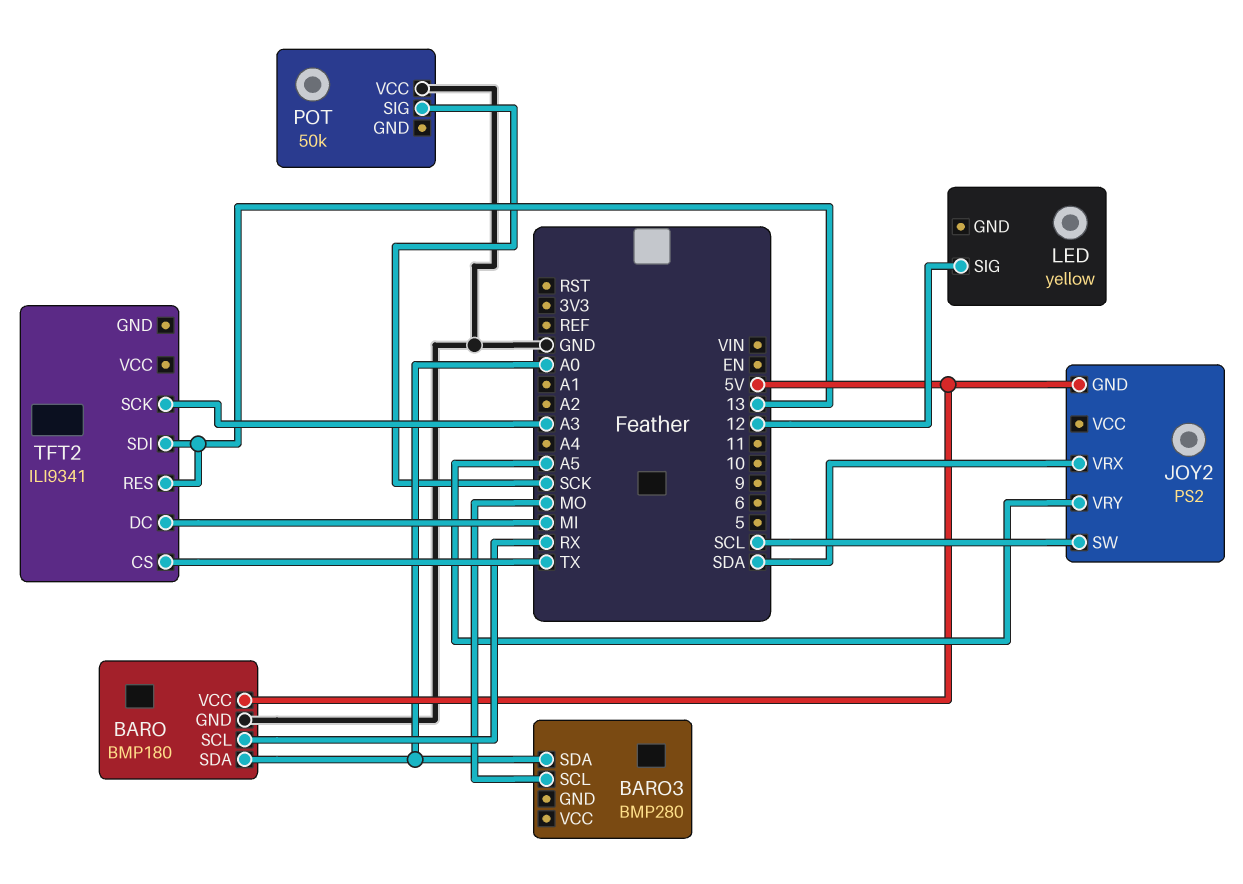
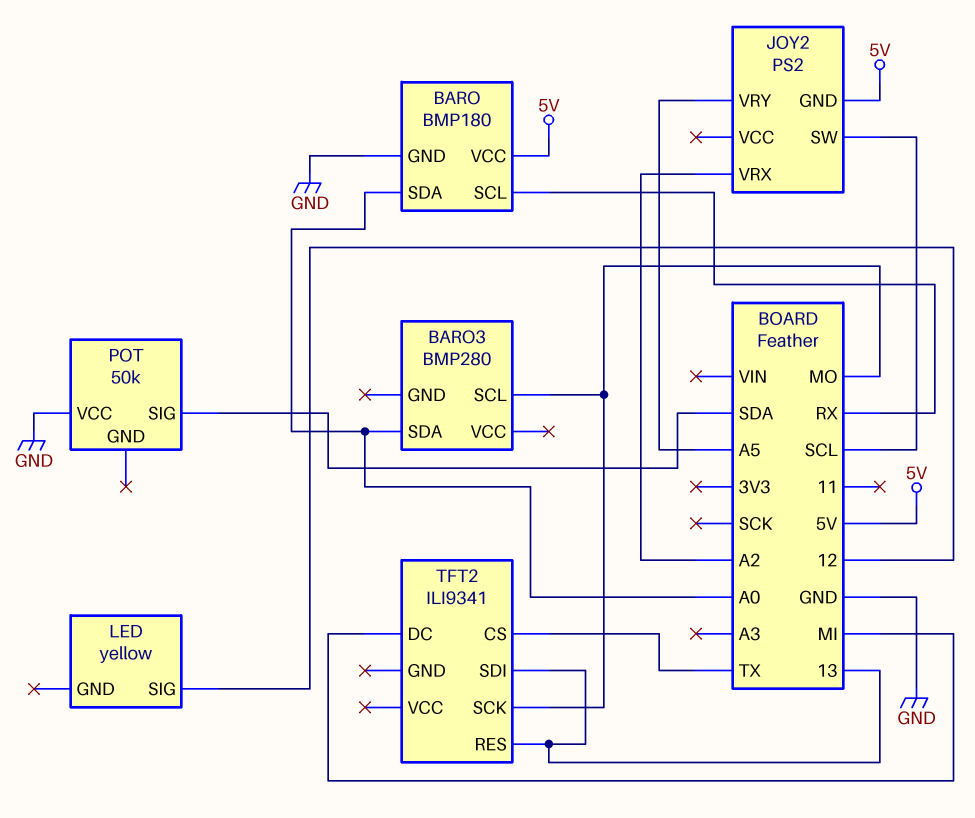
JOY2 pin VRX: SDA -> A2
POT pin SIG: SCK -> SDA
TFT2 pin SCK: A3 -> MO

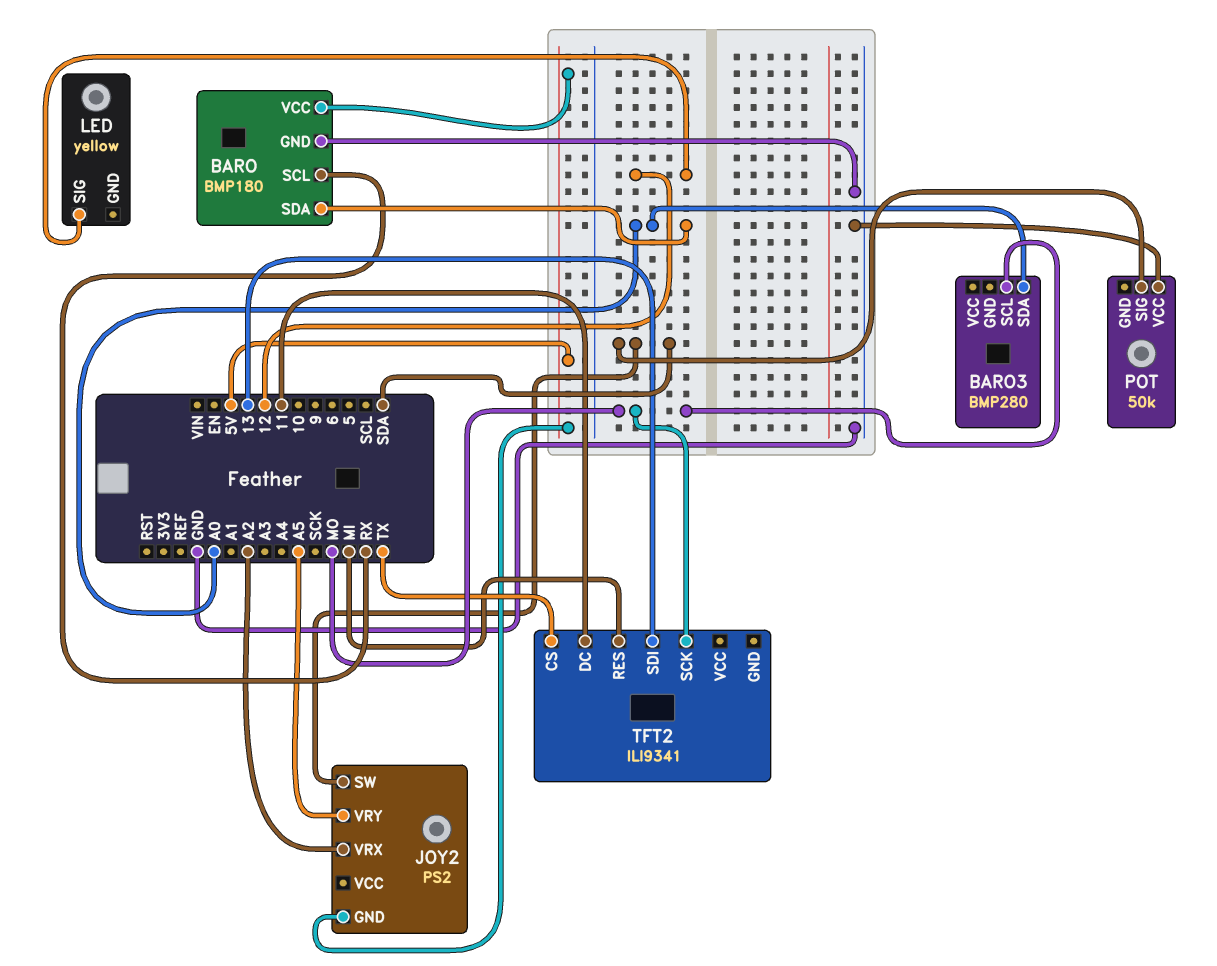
JOY2 pin SW: SCL -> SDA
TFT2 pin DC: MI -> 11
TFT2 pin RES: 13 -> MI

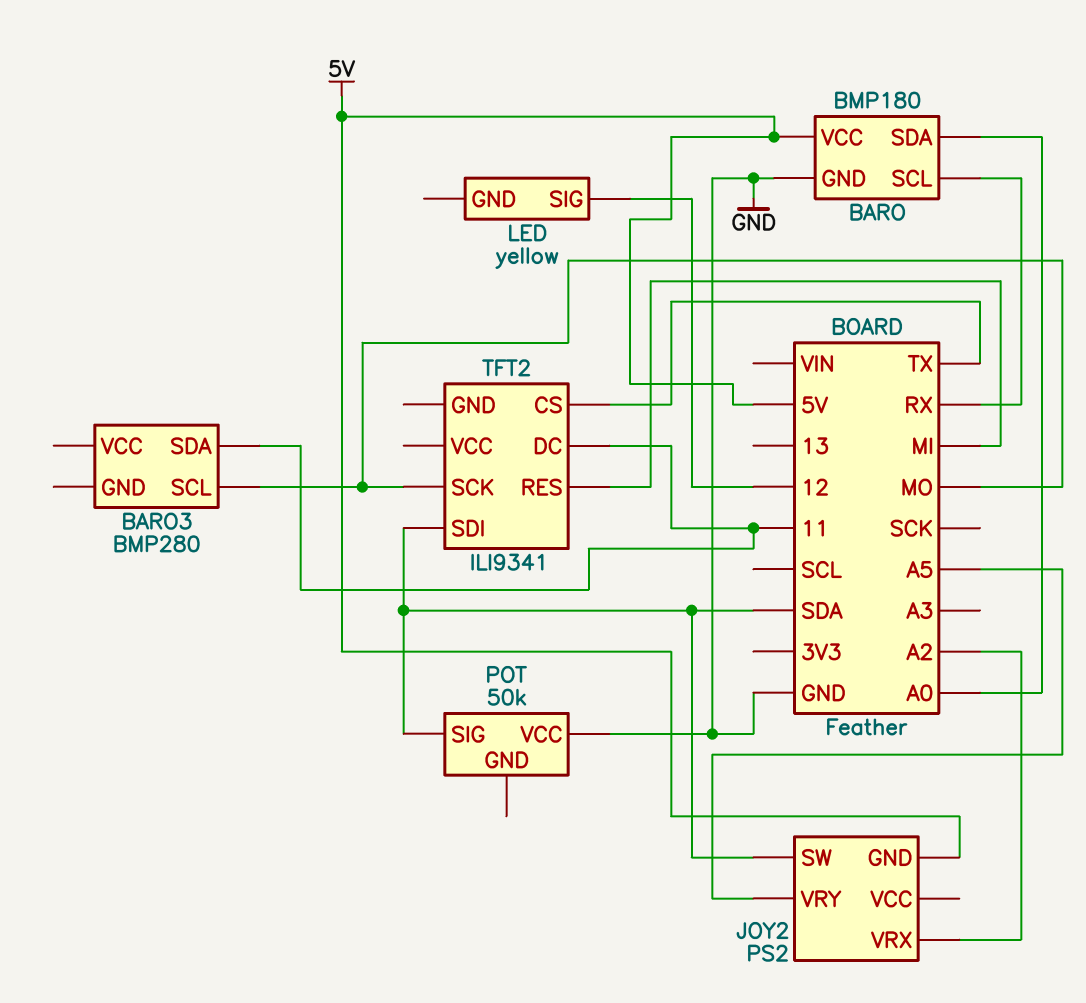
BARO3 pin SDA: A0 -> 11
TFT2 pin SDI: 13 -> SDA

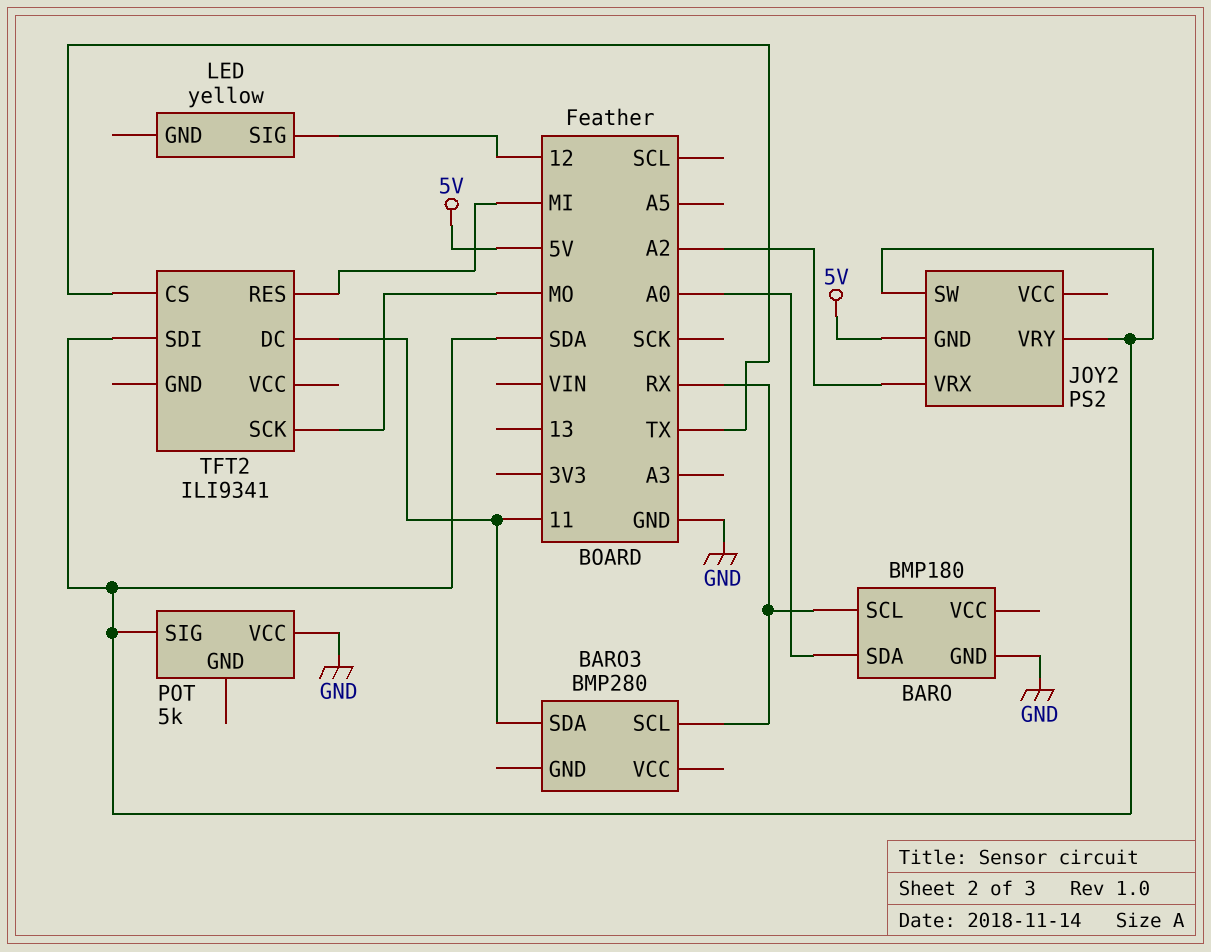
BARO pin VCC: 5V -> none
BARO3 pin SCL: MO -> RX
JOY2 pin VRY: A5 -> SDA
POT: 50k -> 5k

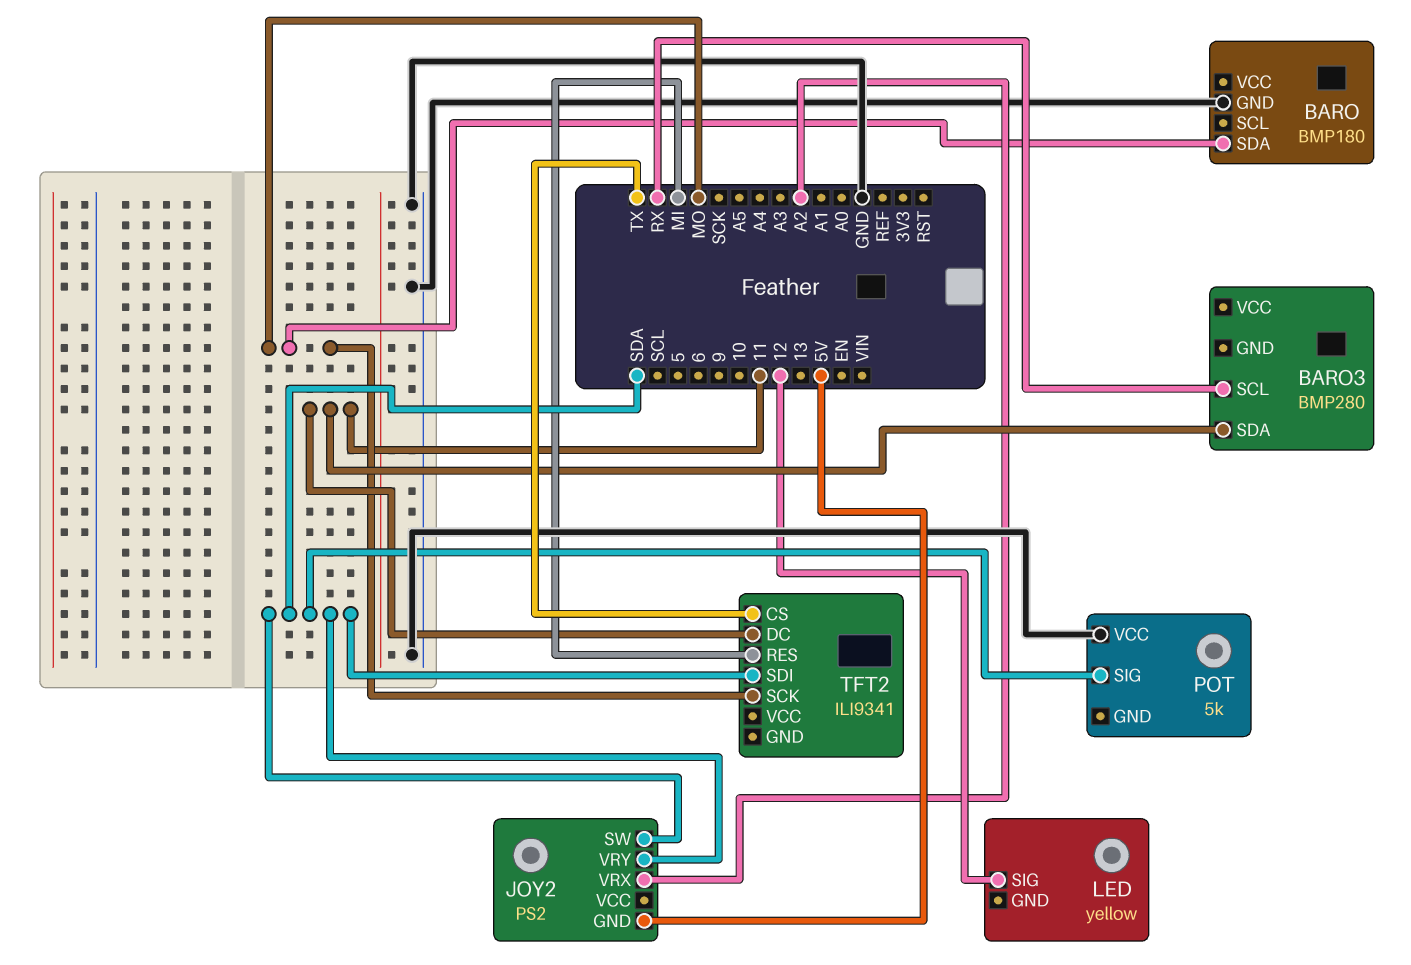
BARO pin SCL: RX -> none
BARO pin SDA: A0 -> MO

